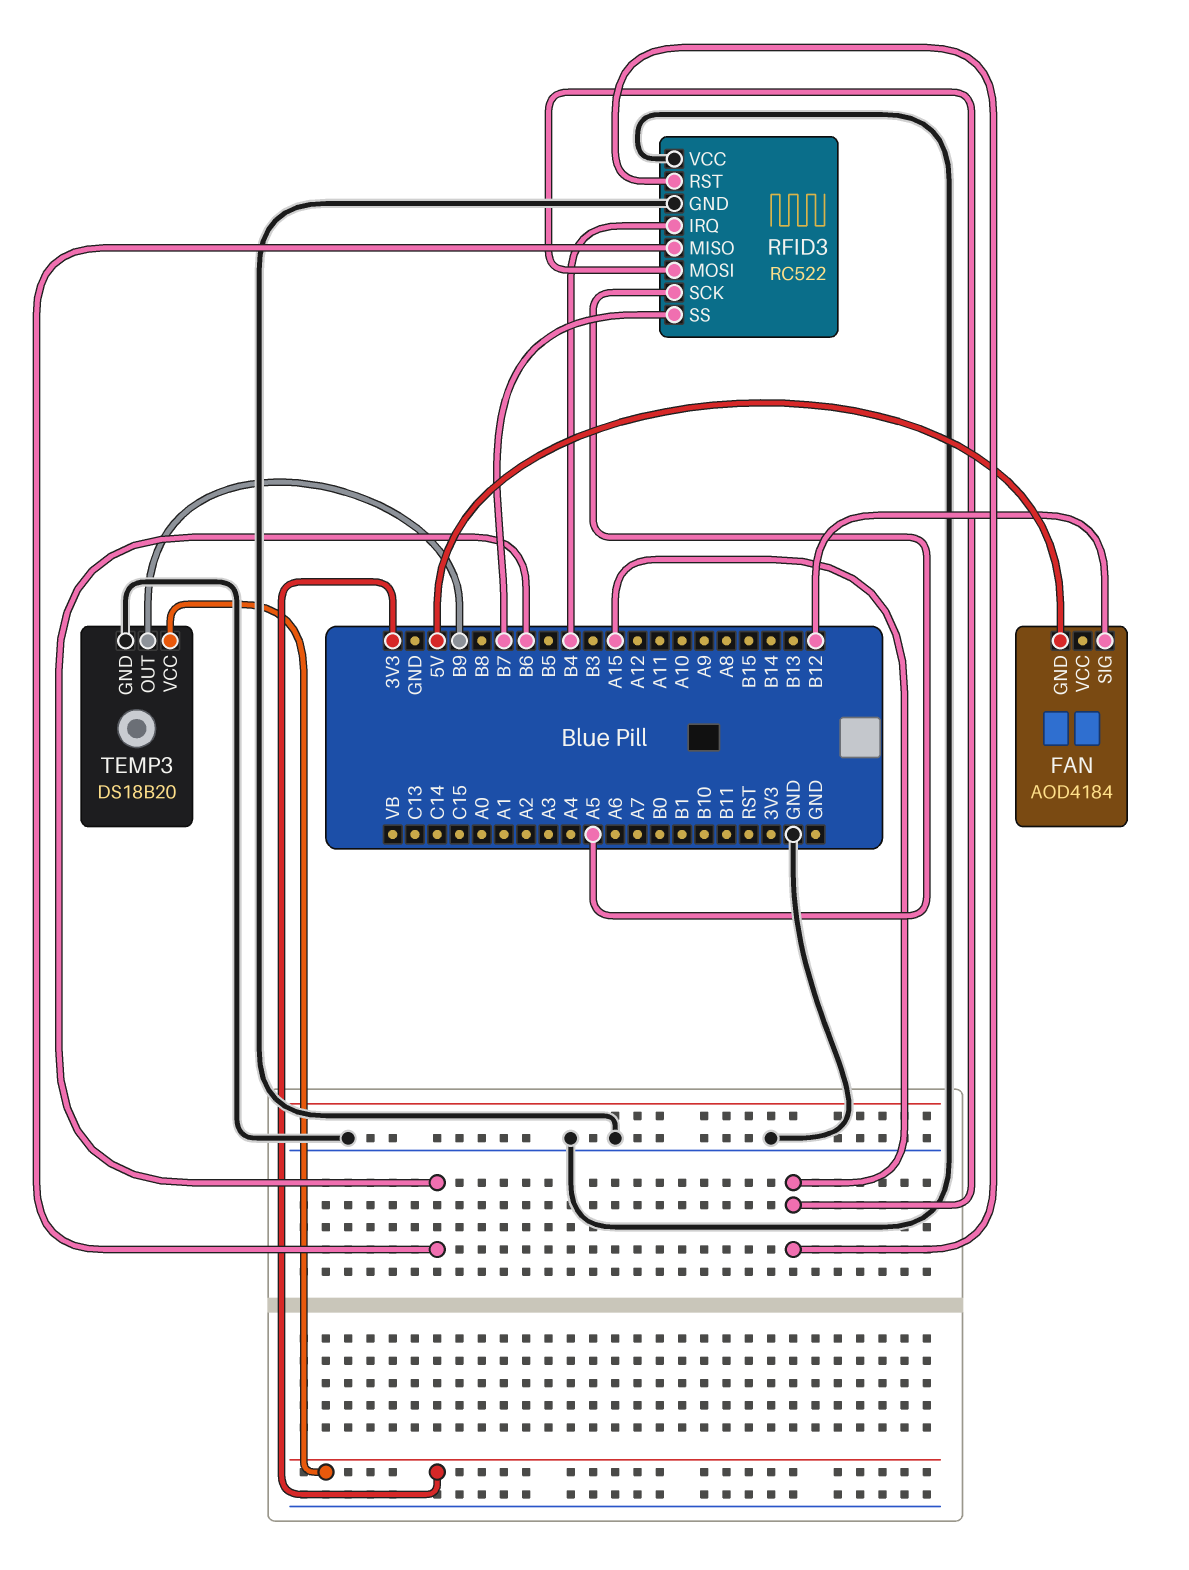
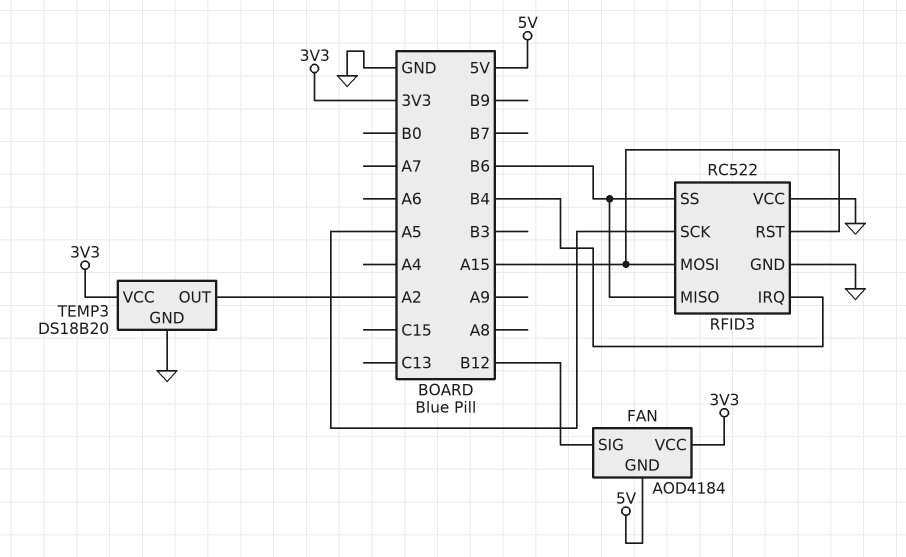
FAN pin VCC: none -> 3V3
RFID3 pin SS: B7 -> B6
TEMP3 pin OUT: B9 -> A2

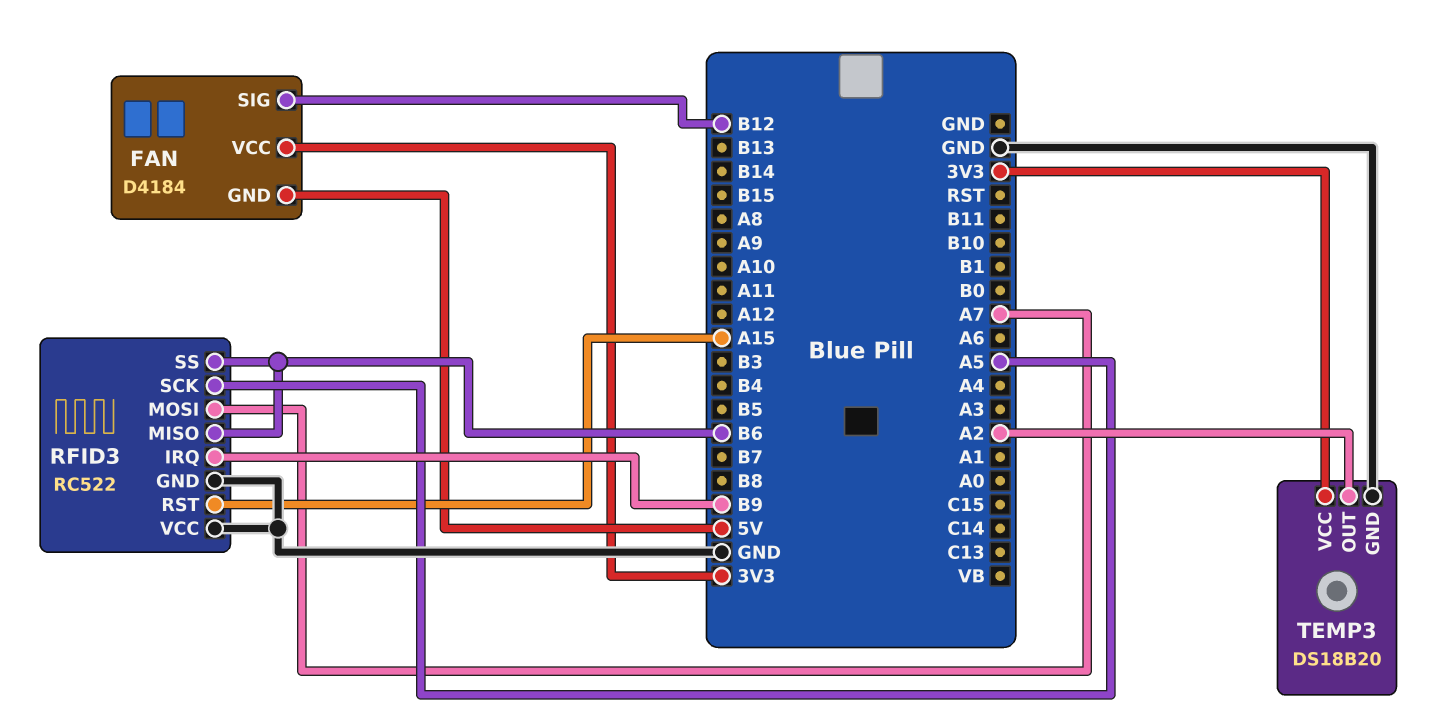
FAN: AOD4184 -> D4184
RFID3 pin IRQ: B4 -> B9
RFID3 pin MOSI: A15 -> A7

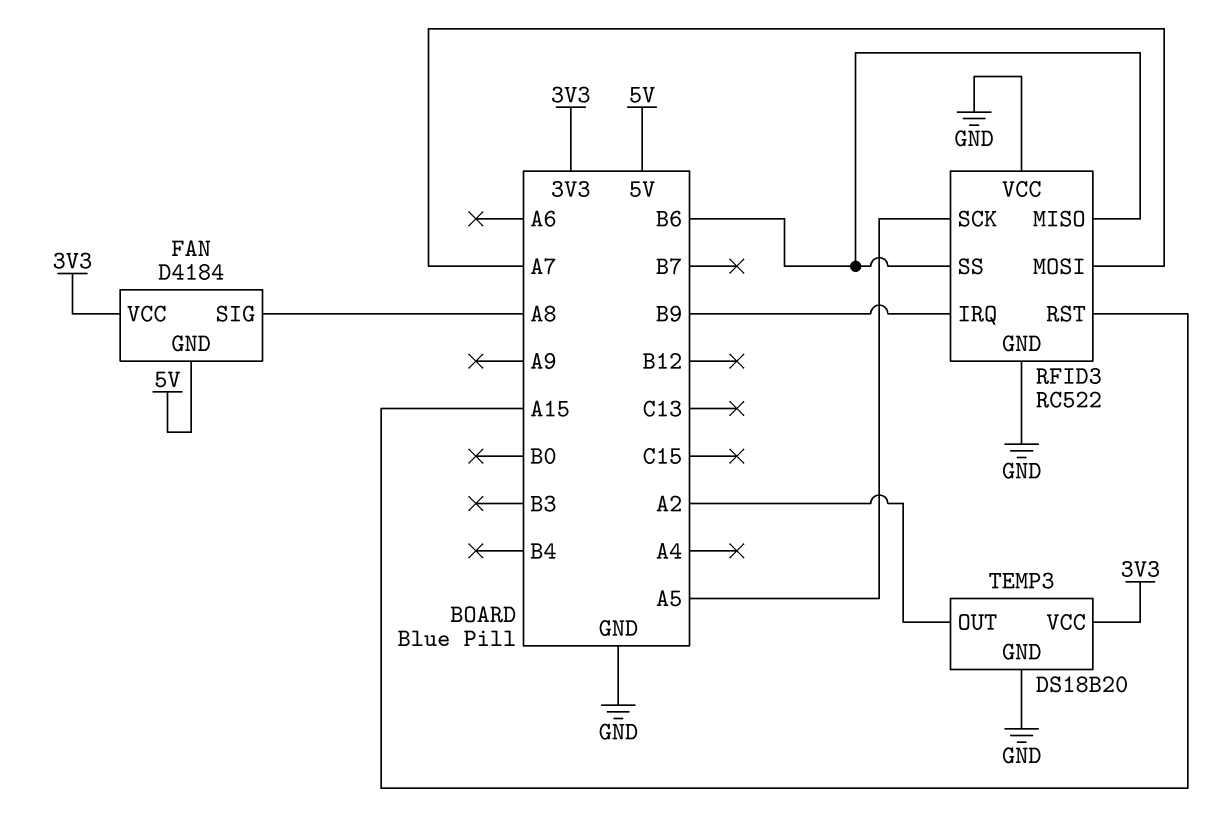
FAN pin SIG: B12 -> A8

